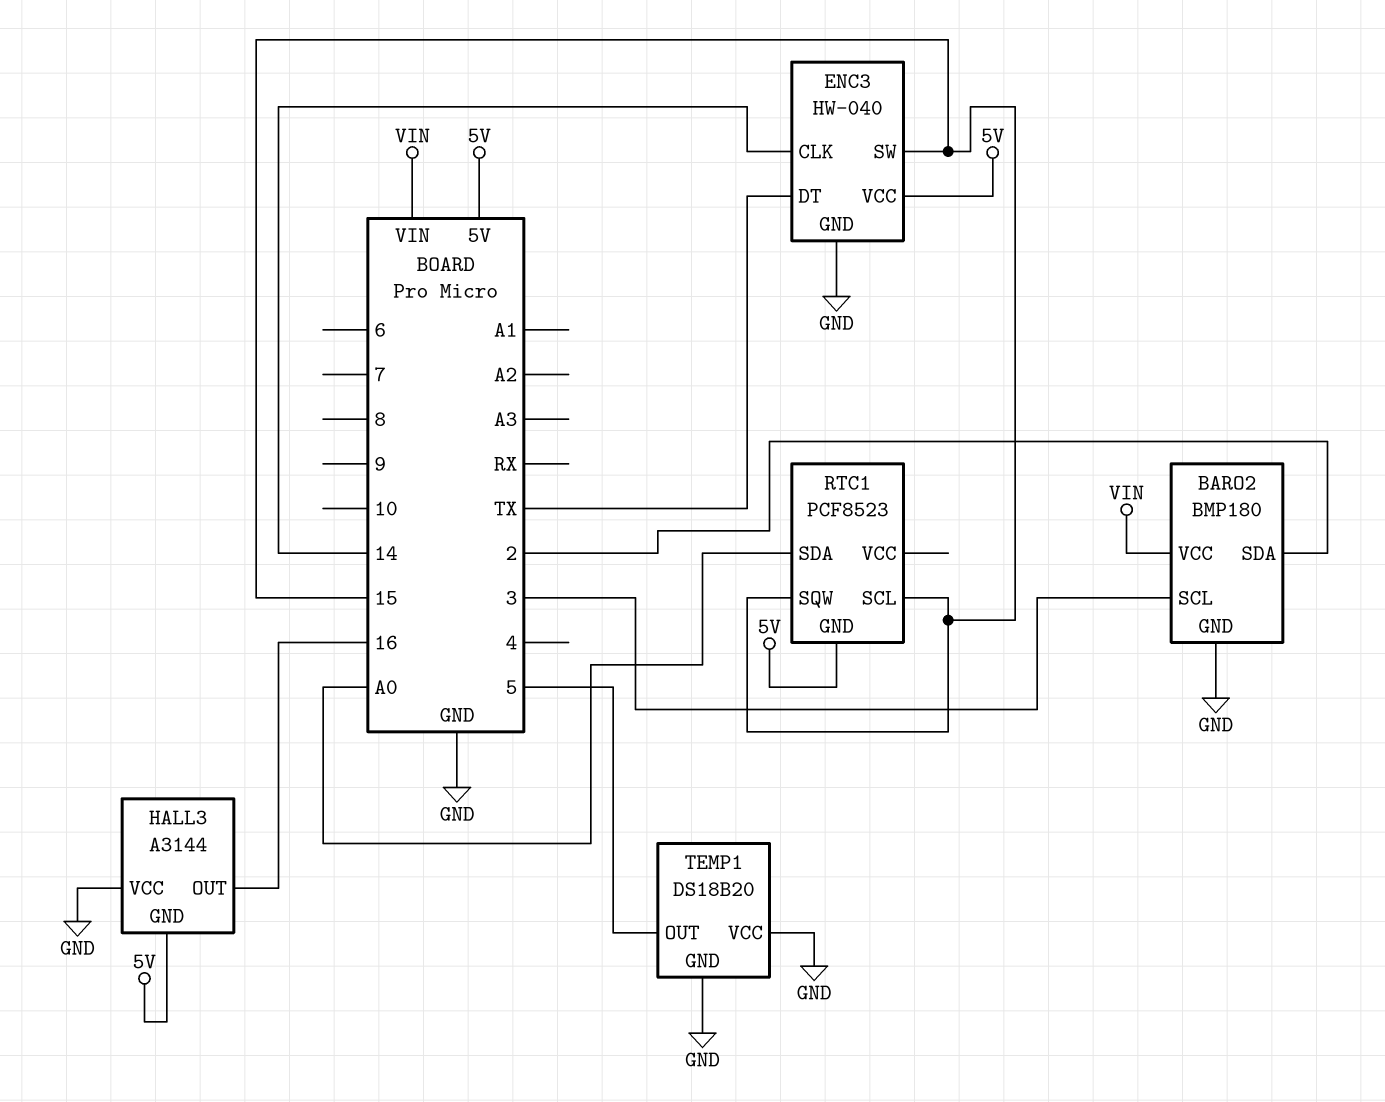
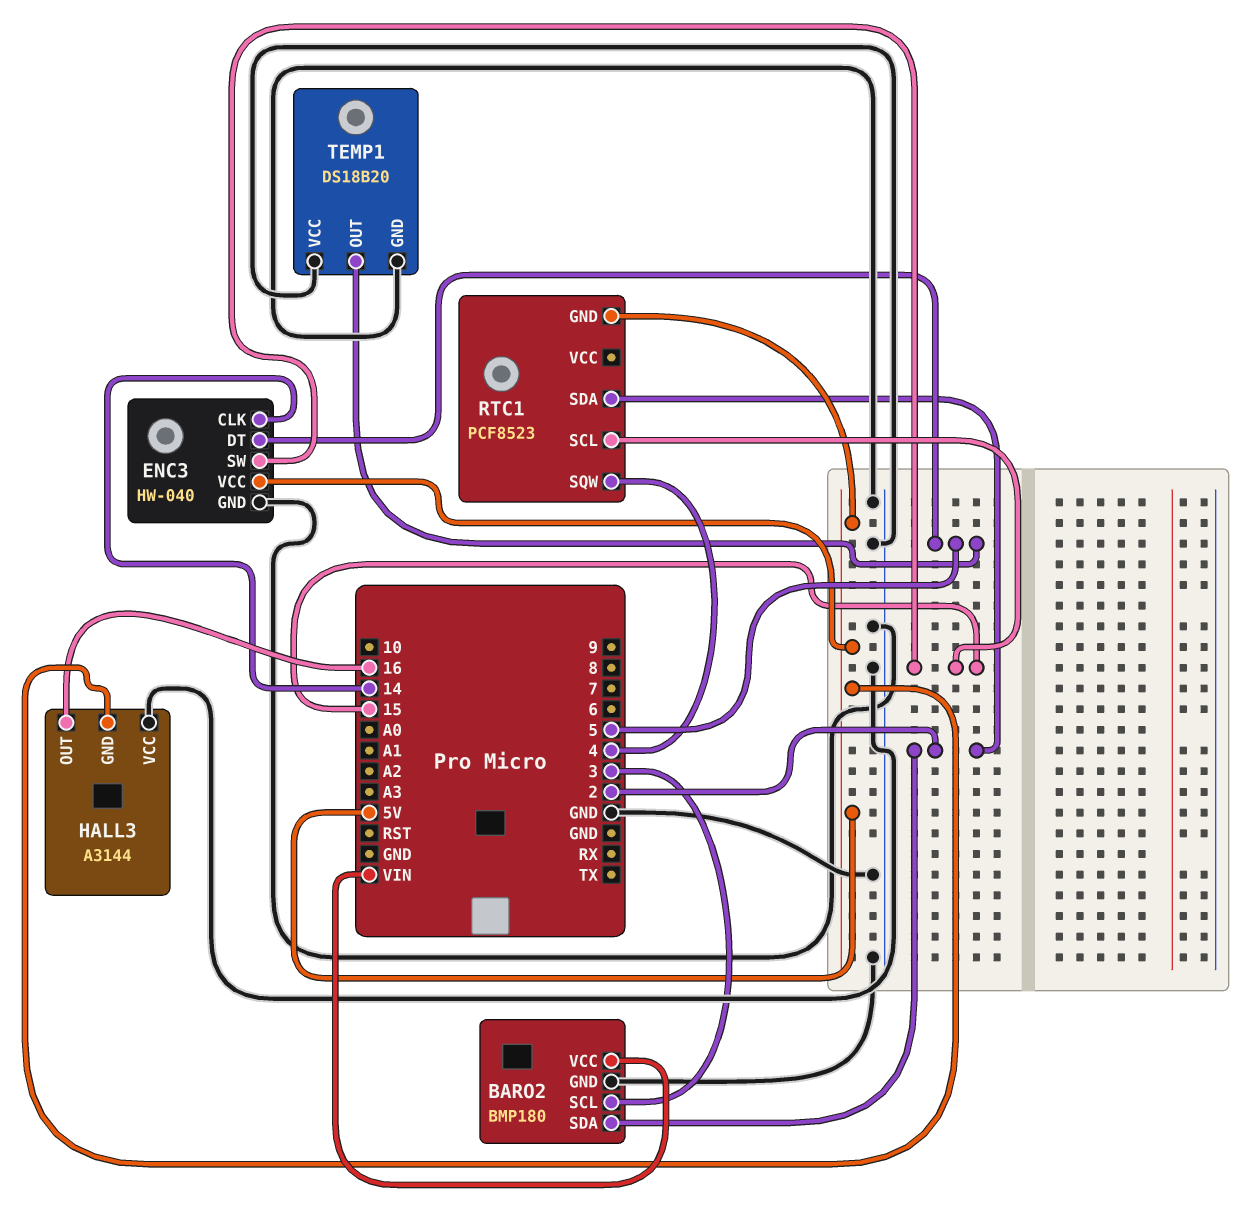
ENC3 pin DT: TX -> 5
RTC1 pin SDA: A0 -> 2
RTC1 pin SQW: 15 -> 4

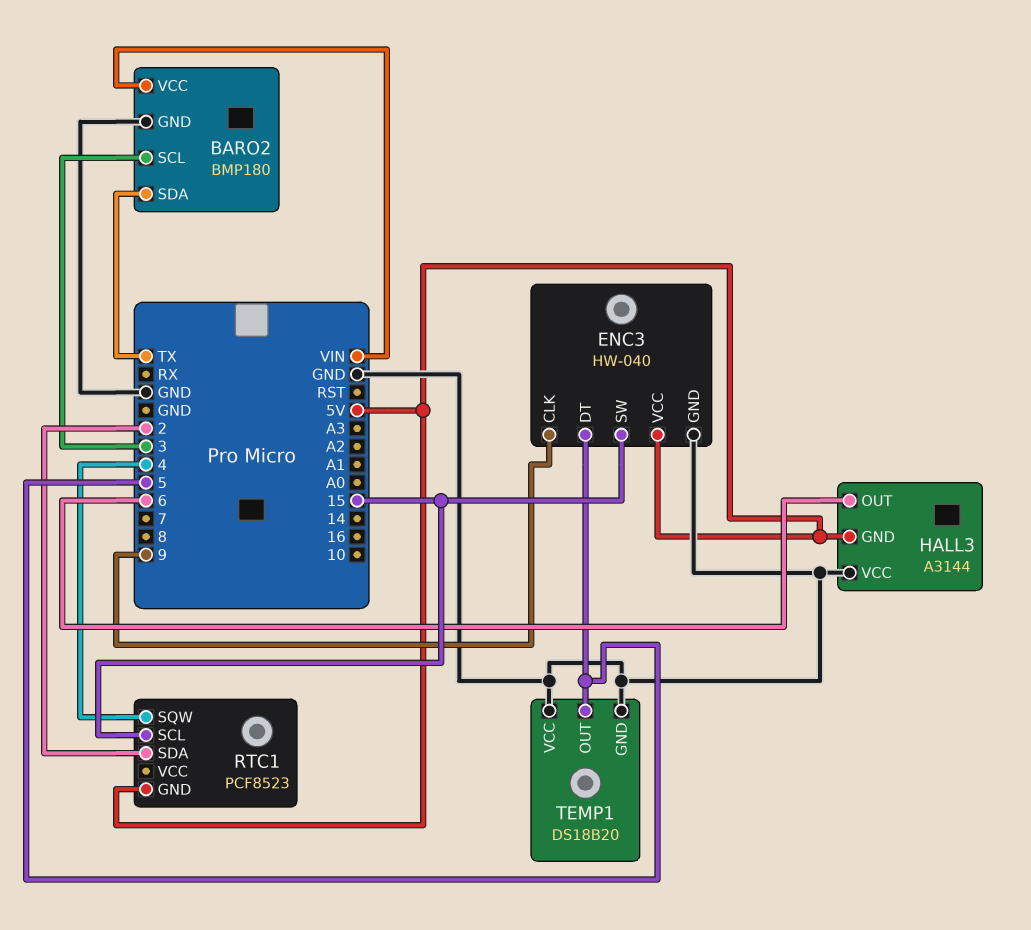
BARO2 pin SDA: 2 -> TX
ENC3 pin CLK: 14 -> 9
HALL3 pin OUT: 16 -> 6

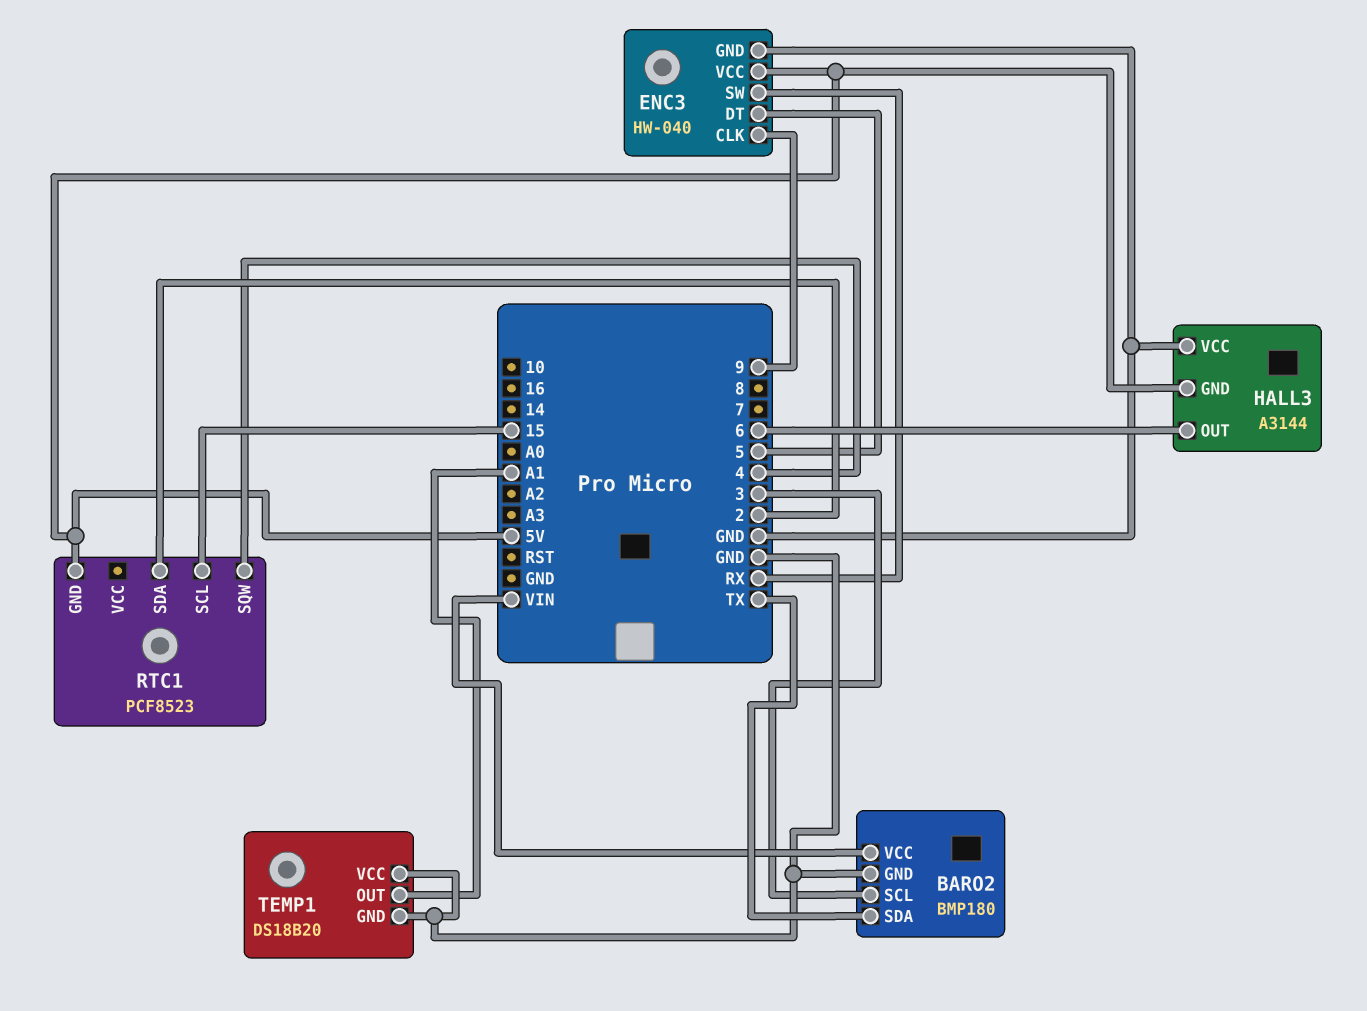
ENC3 pin SW: 15 -> RX
TEMP1 pin OUT: 5 -> A1

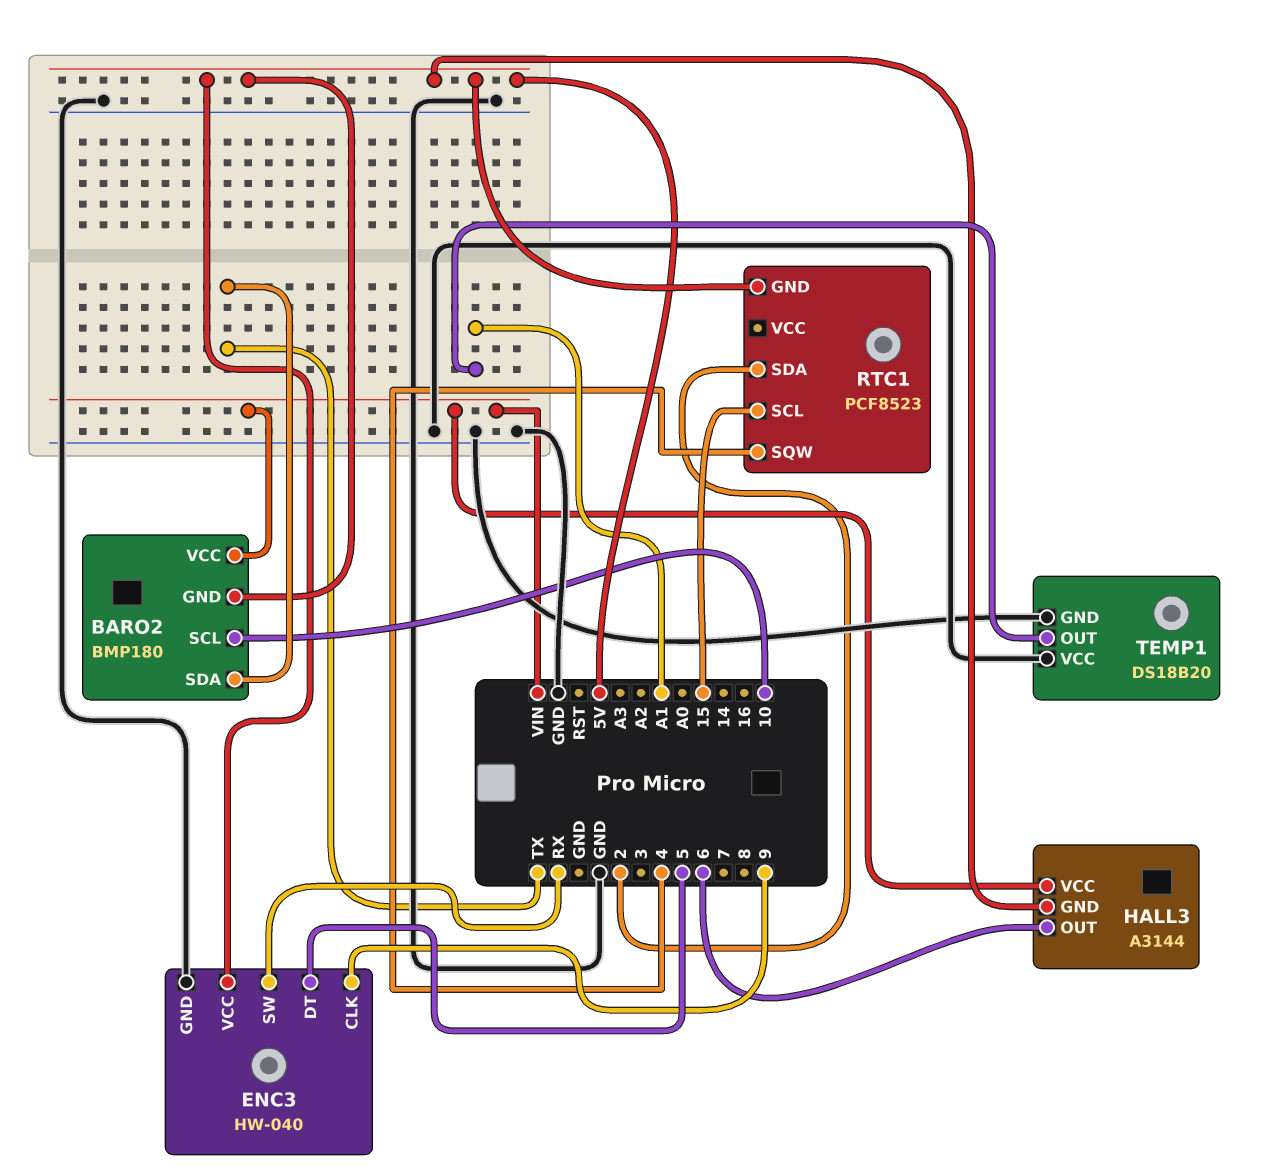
BARO2 pin GND: GND -> 5V
BARO2 pin SCL: 3 -> 10
HALL3 pin VCC: GND -> VIN

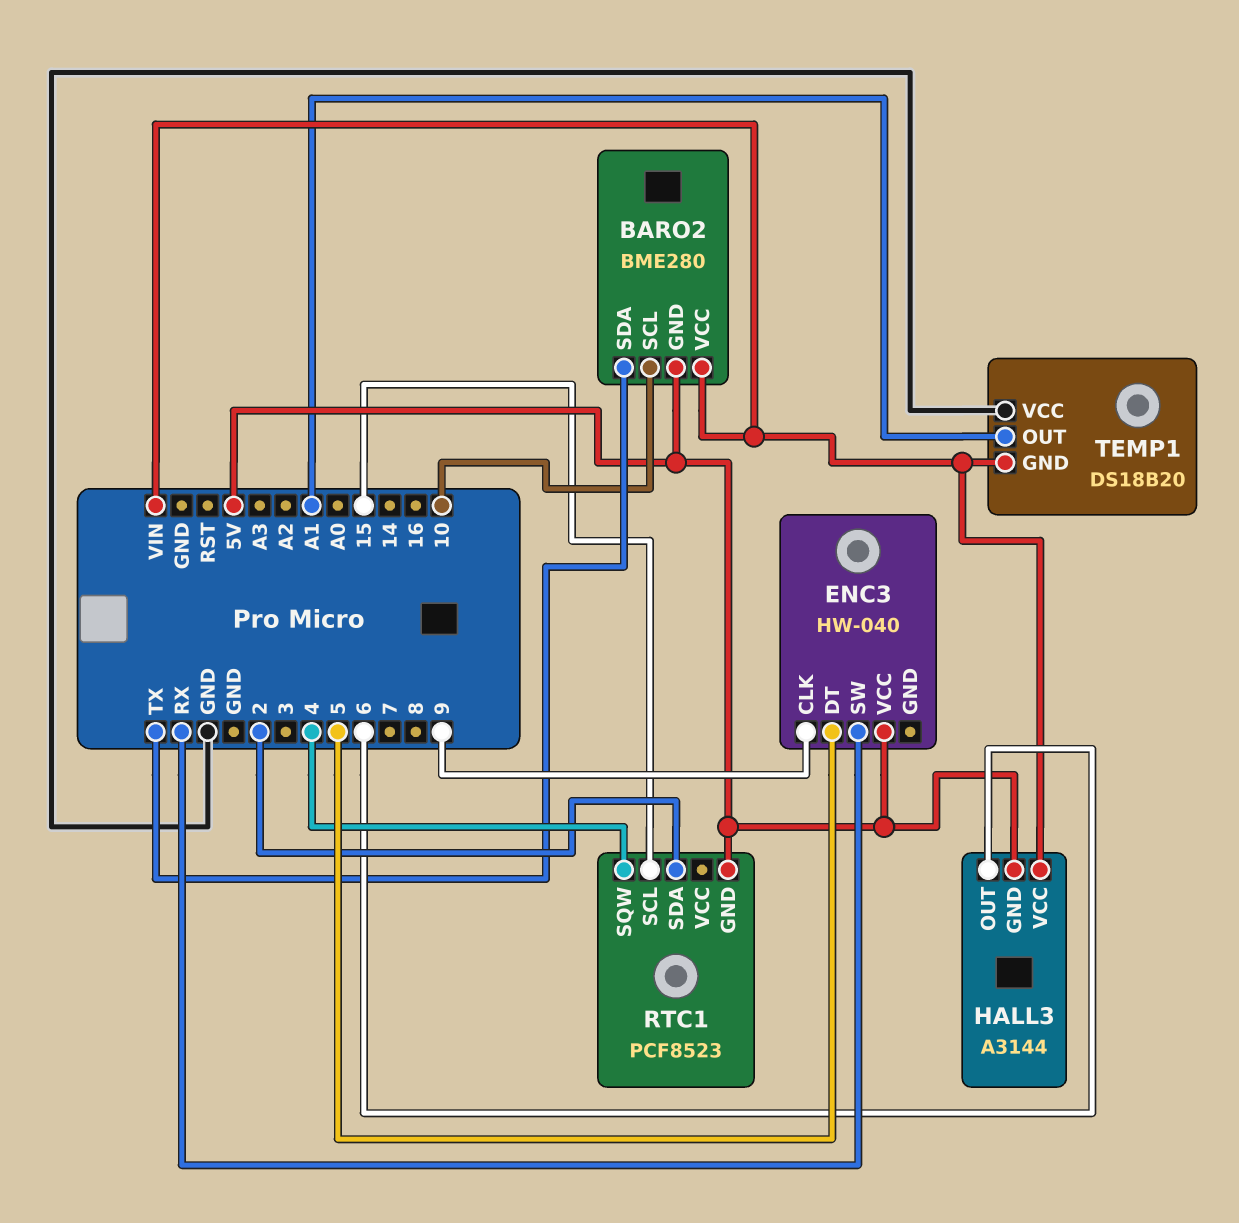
BARO2: BMP180 -> BME280
ENC3 pin GND: GND -> none
TEMP1 pin GND: GND -> VIN

